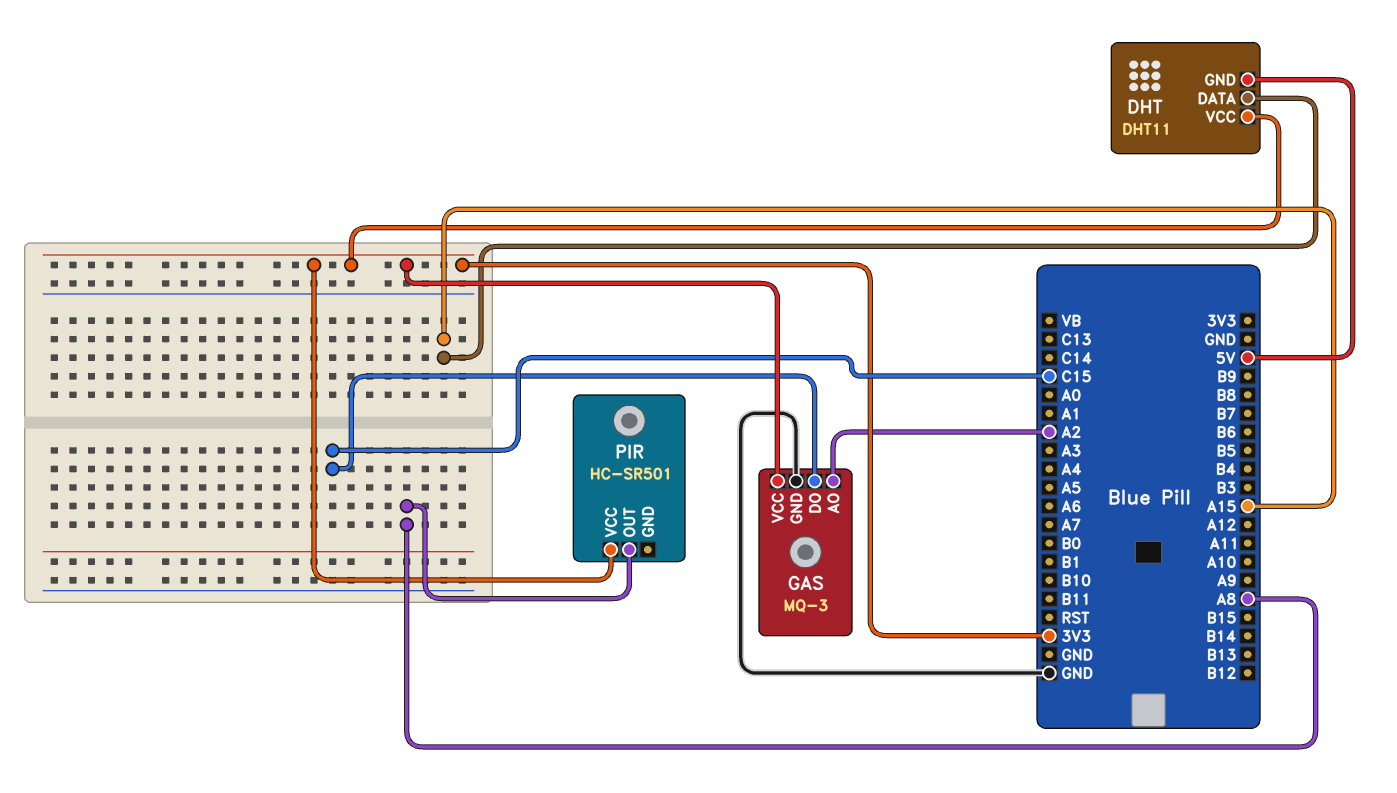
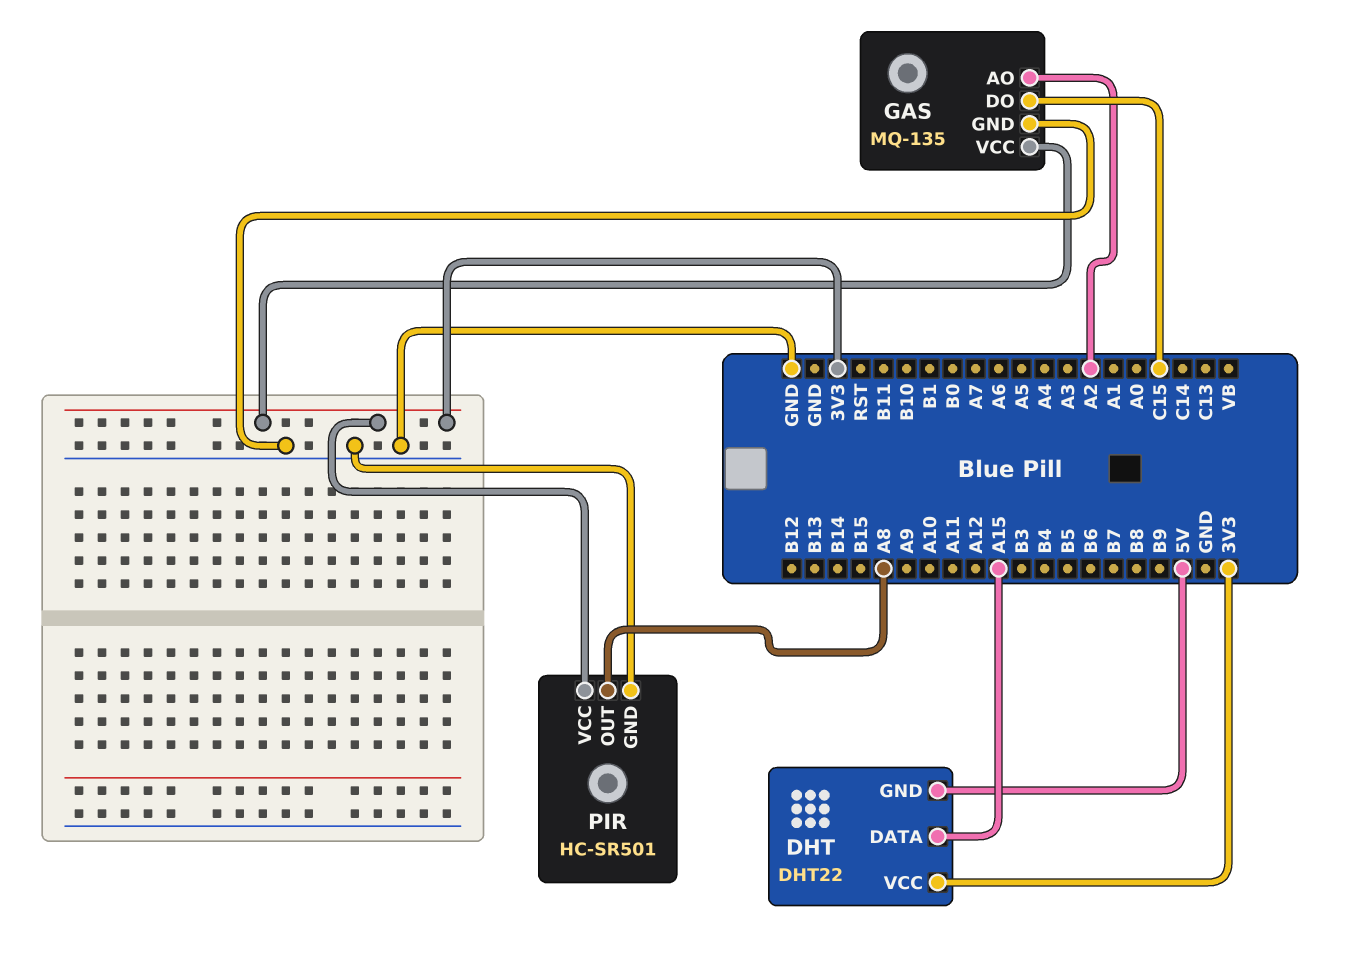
DHT: DHT11 -> DHT22
GAS: MQ-3 -> MQ-135
PIR pin GND: none -> GND

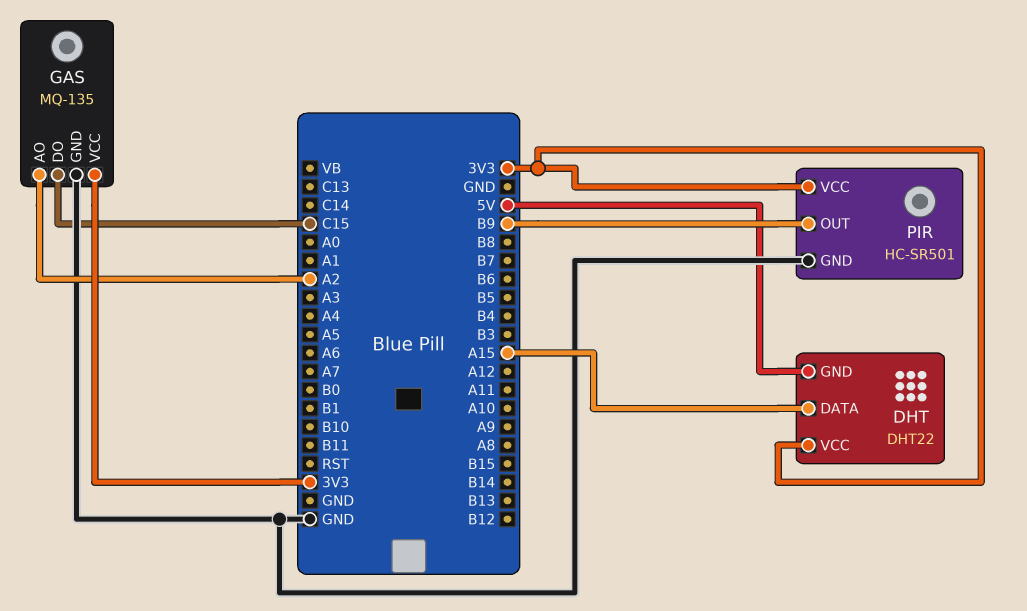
PIR pin OUT: A8 -> B9

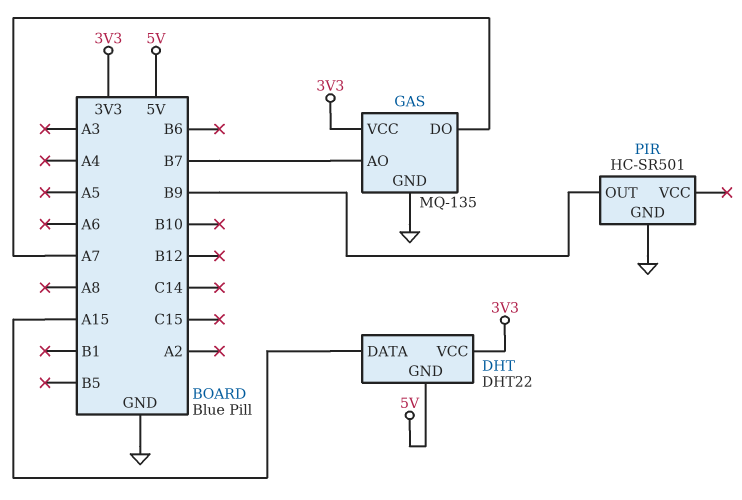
GAS pin AO: A2 -> B7
GAS pin DO: C15 -> A7
PIR pin VCC: 3V3 -> none

